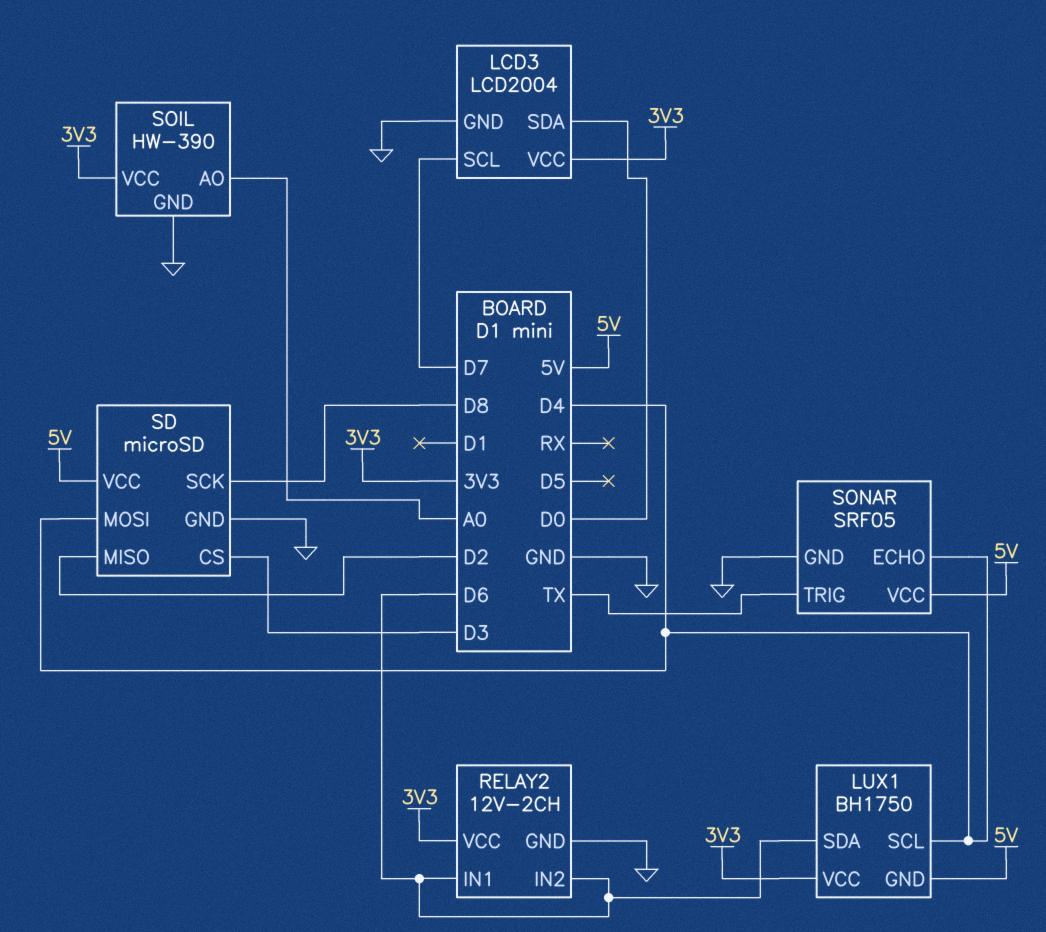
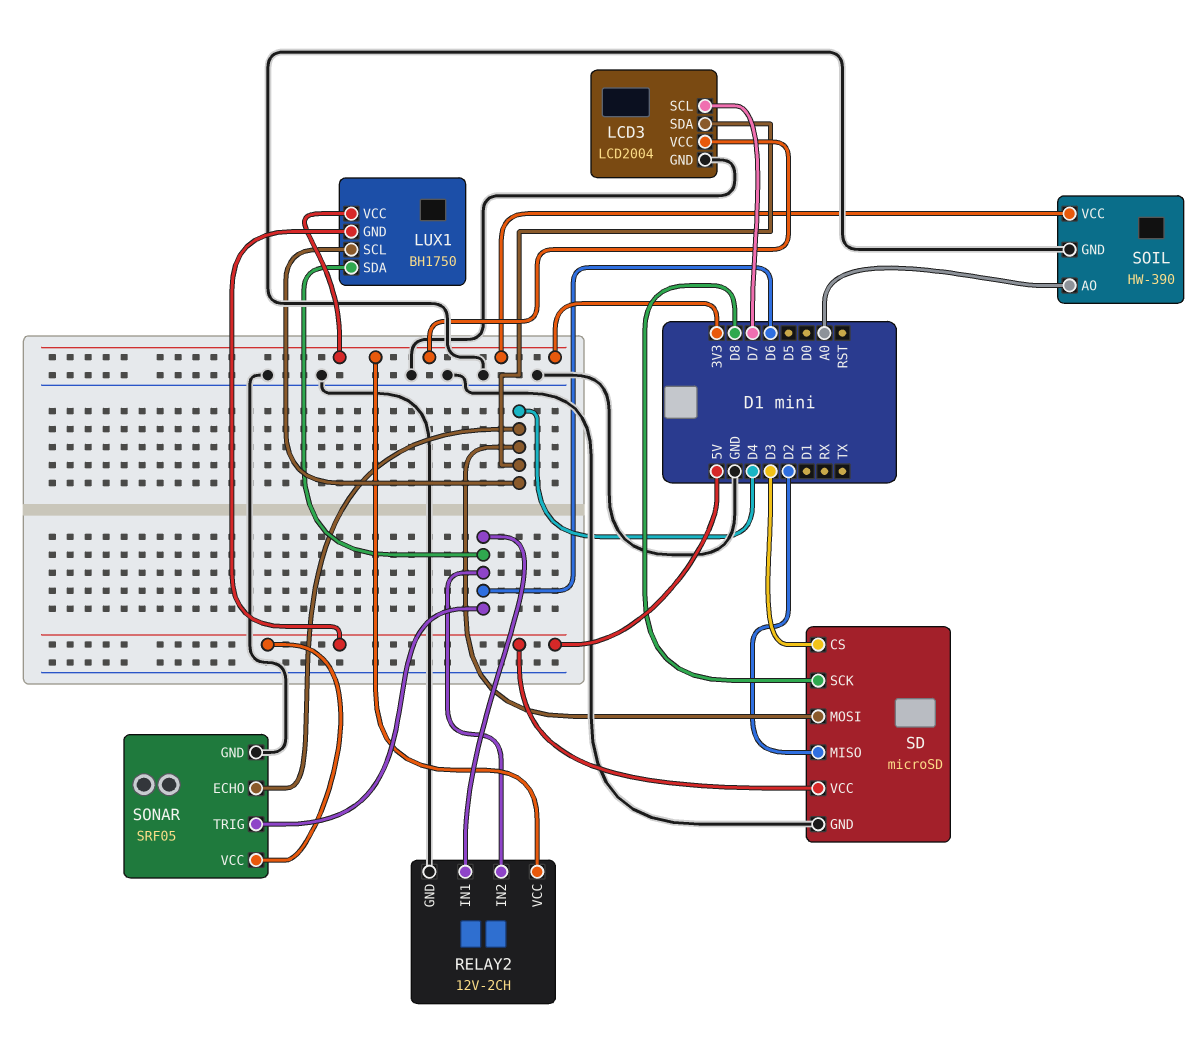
LCD3 pin SDA: D0 -> D4
SONAR pin TRIG: TX -> D6

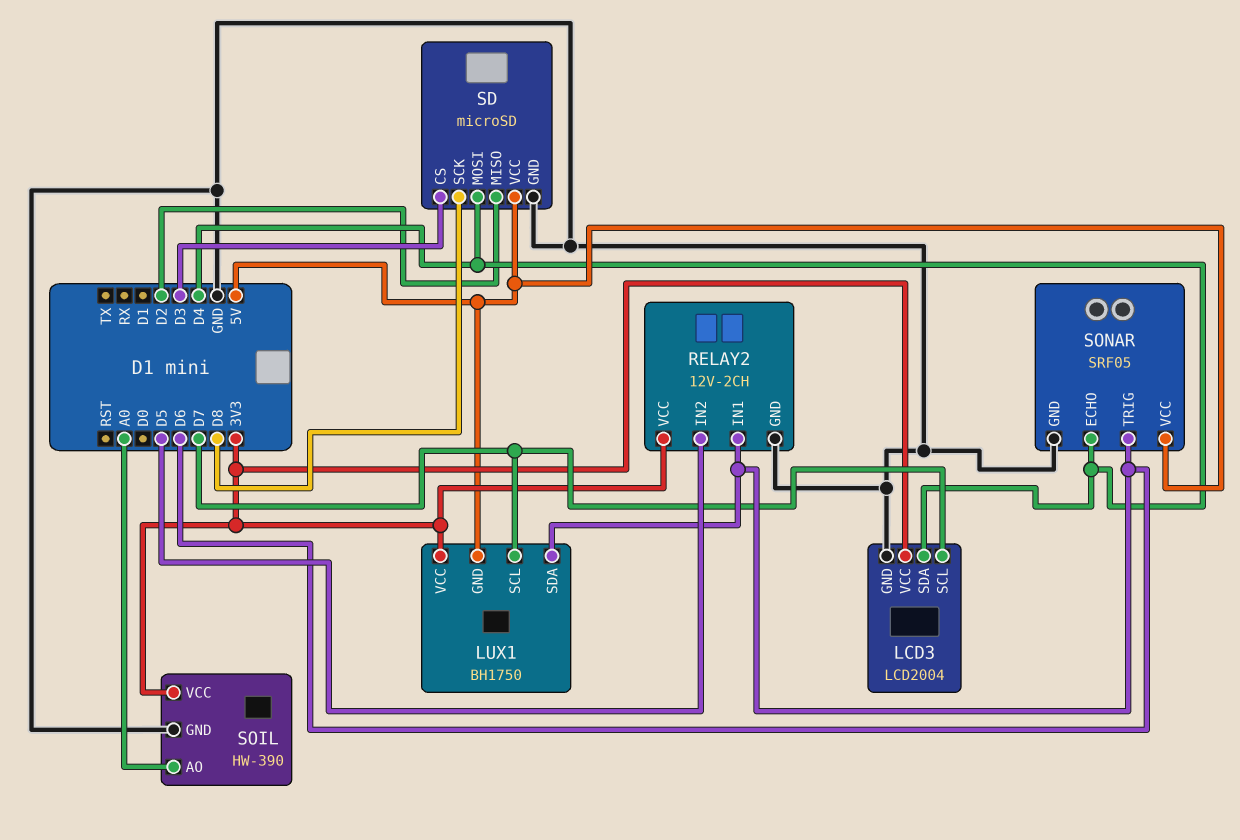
LUX1 pin SCL: D4 -> D7
RELAY2 pin IN2: D6 -> D5

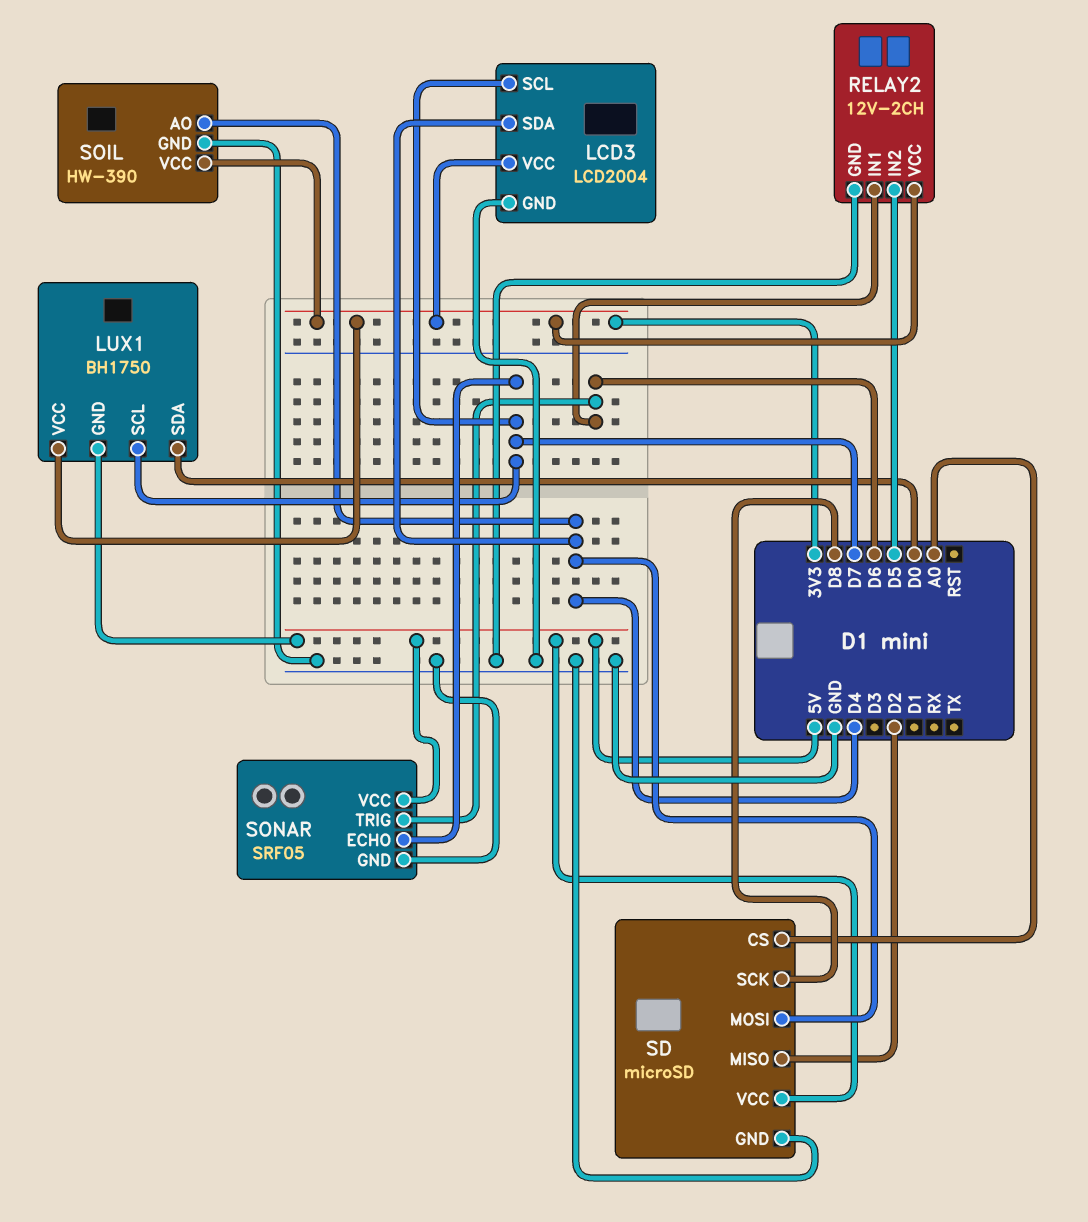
LUX1 pin SDA: D6 -> D0
SD pin CS: D3 -> A0
SOIL pin AO: A0 -> D4
SONAR pin ECHO: D4 -> D7

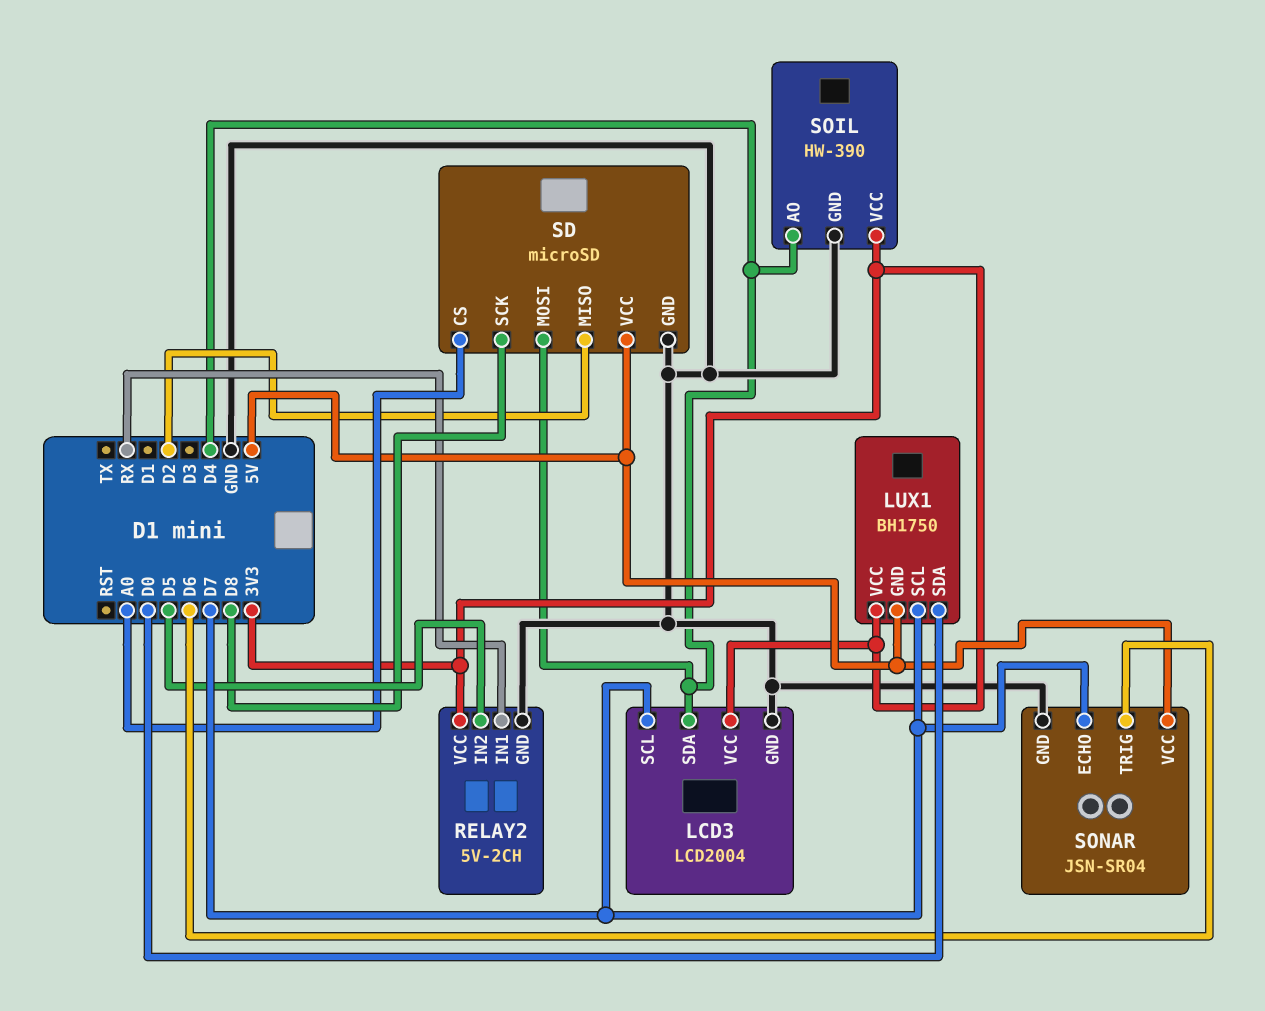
RELAY2: 12V-2CH -> 5V-2CH
RELAY2 pin IN1: D6 -> RX
SONAR: SRF05 -> JSN-SR04

